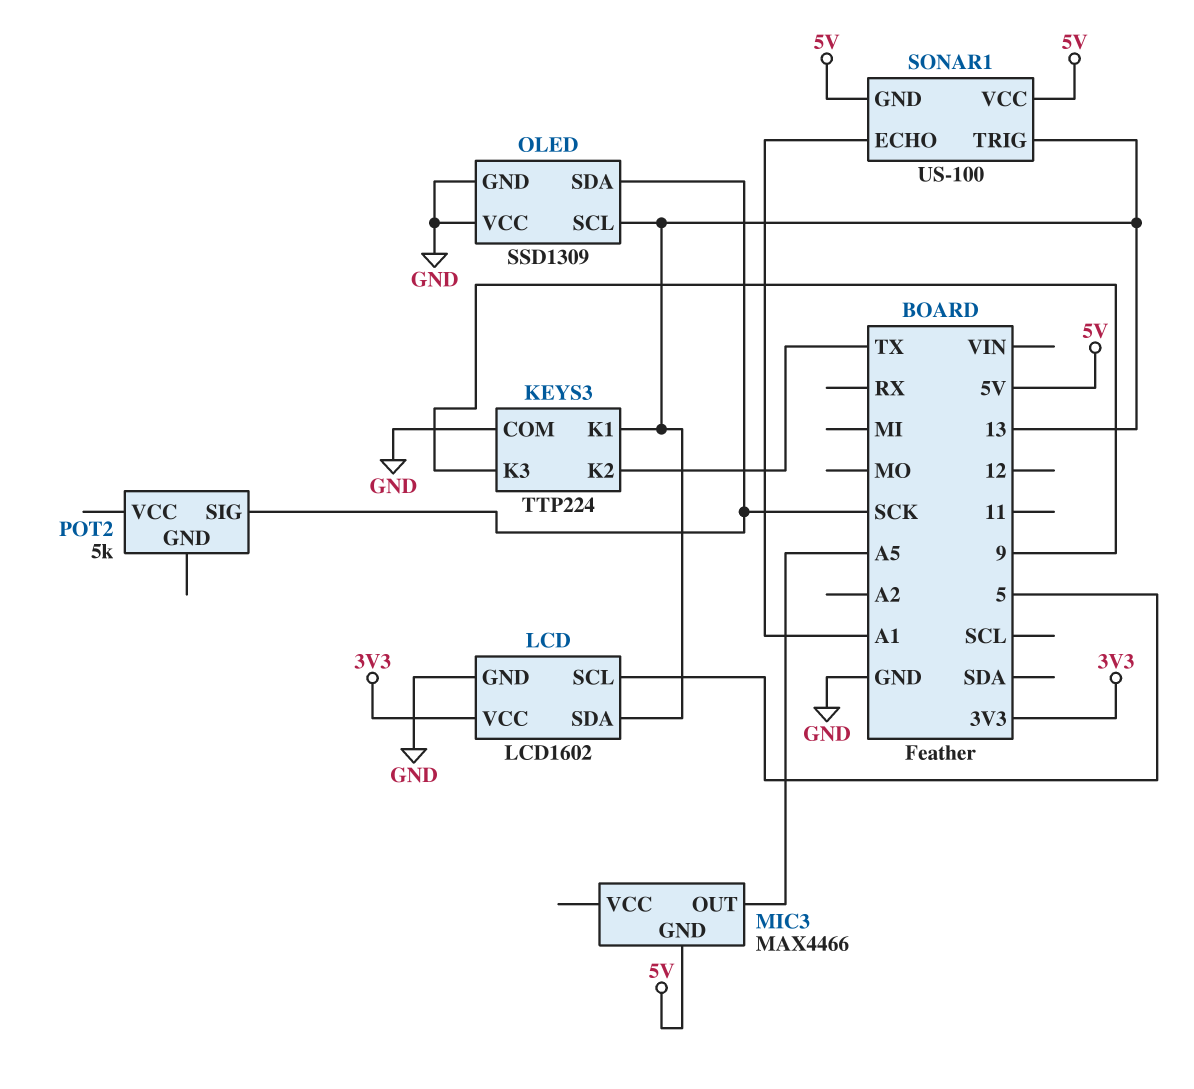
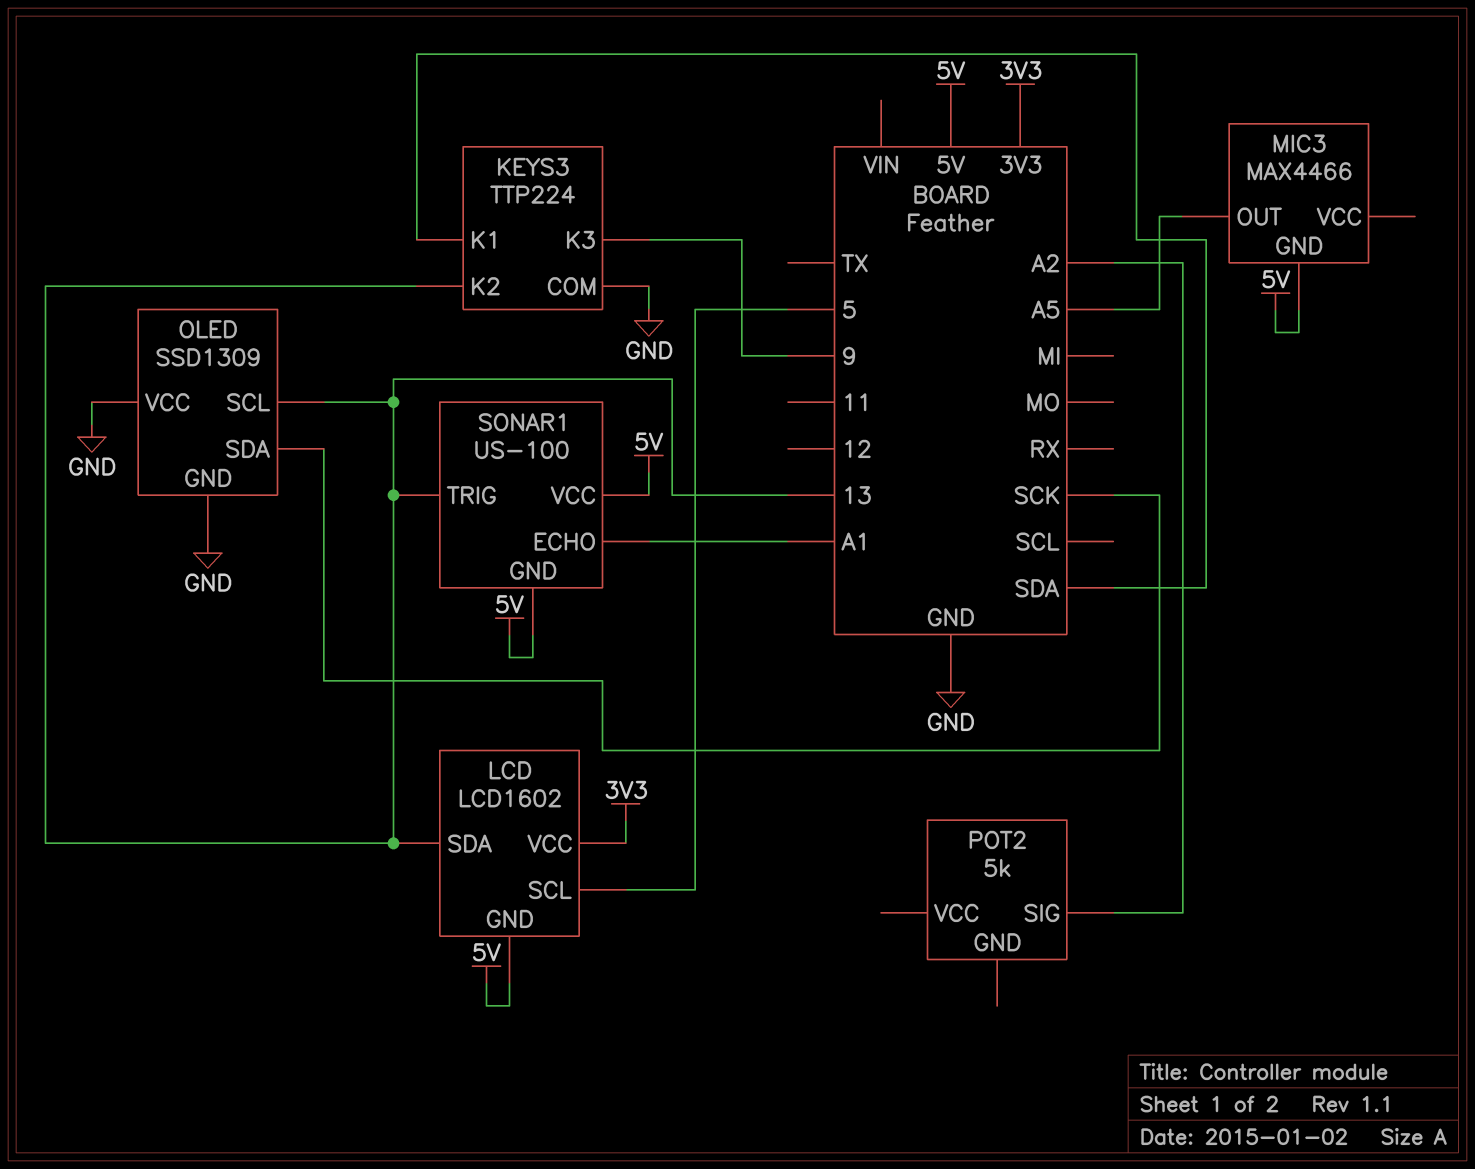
KEYS3 pin K1: 13 -> SDA
KEYS3 pin K2: TX -> 13
LCD pin GND: GND -> 5V
POT2 pin SIG: SCK -> A2

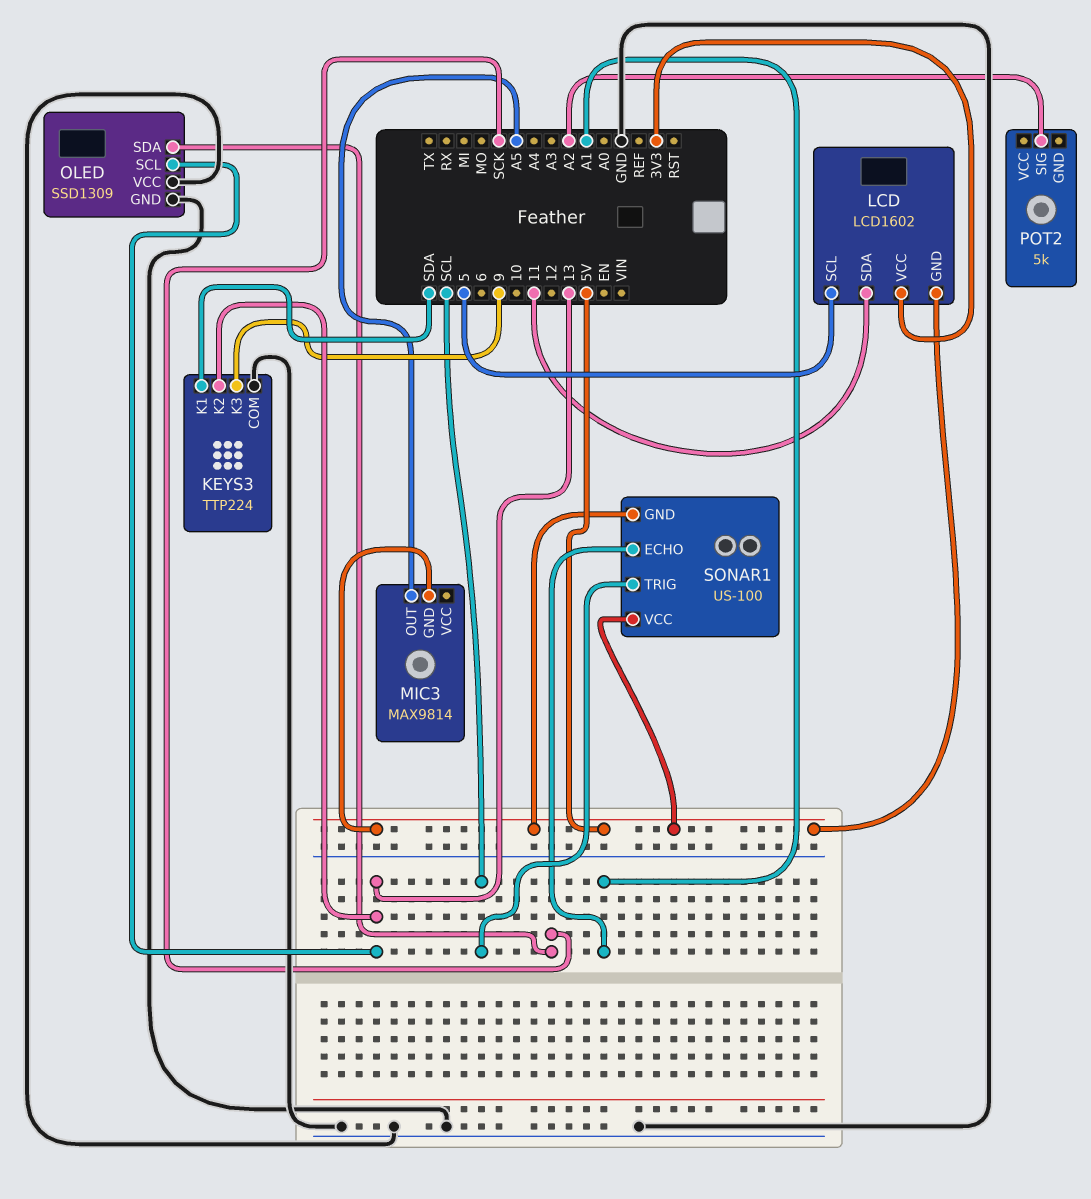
LCD pin SDA: 13 -> 11
MIC3: MAX4466 -> MAX9814
SONAR1 pin TRIG: 13 -> SCL

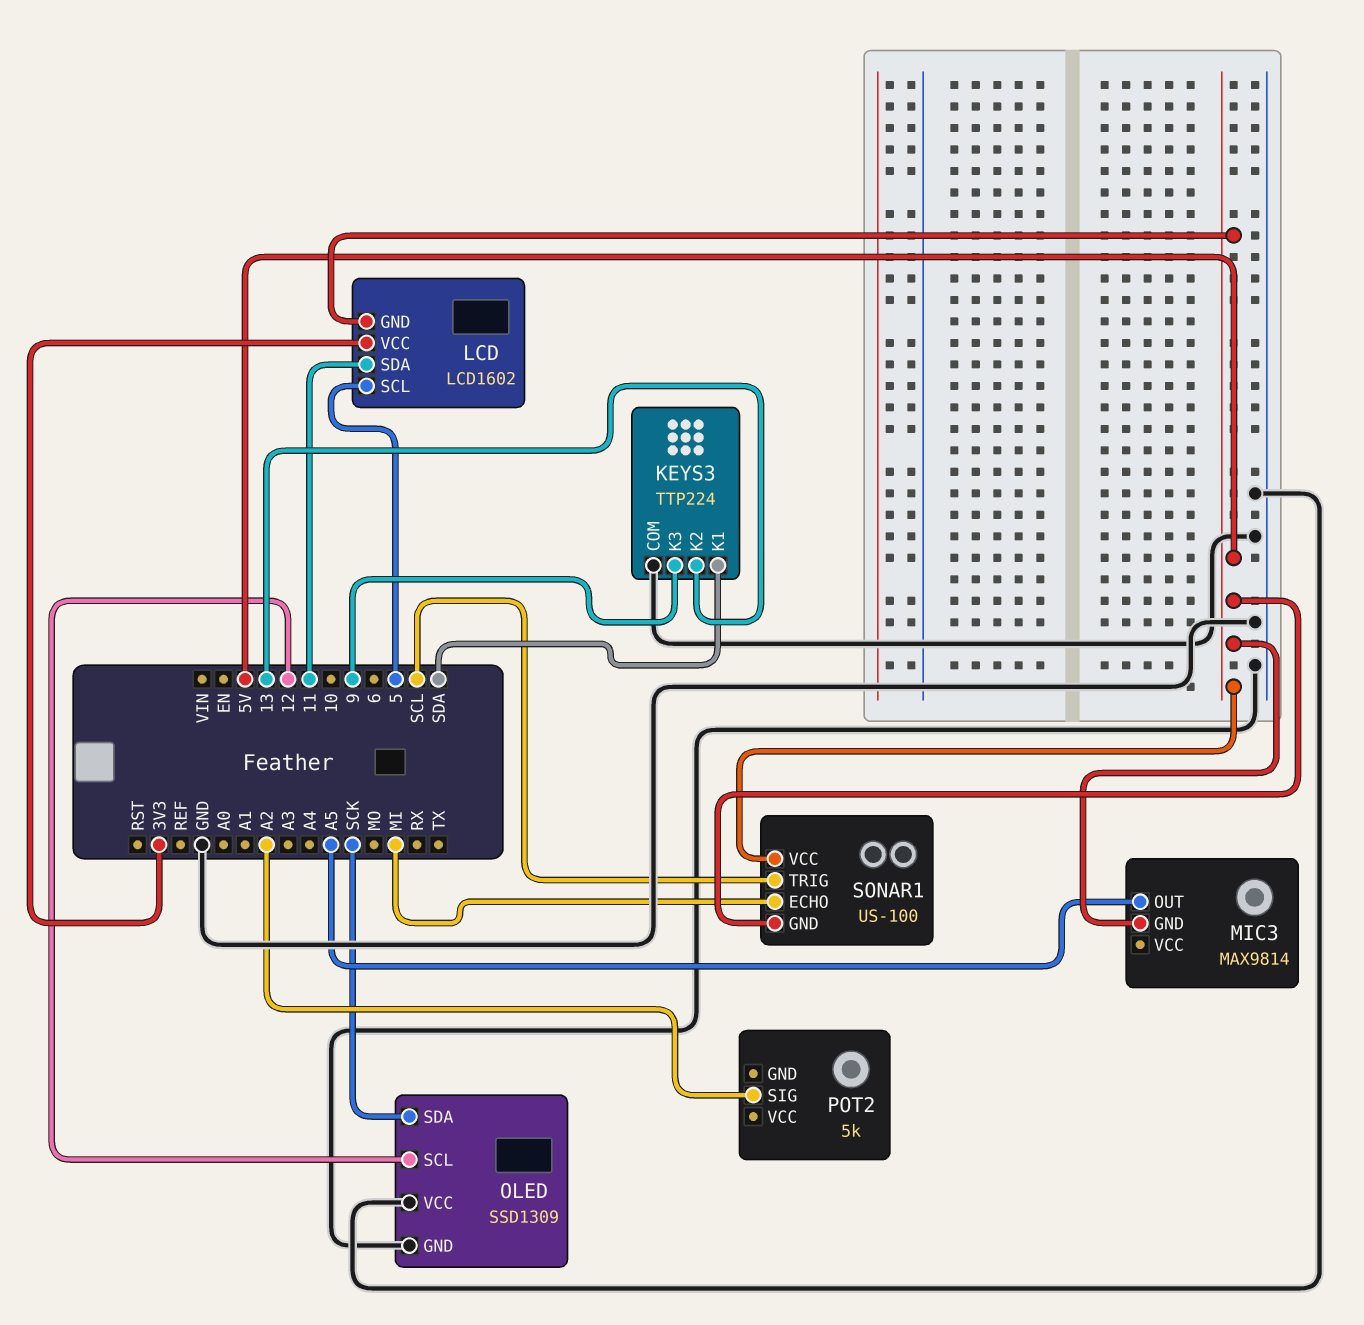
OLED pin SCL: 13 -> 12
SONAR1 pin ECHO: A1 -> MI

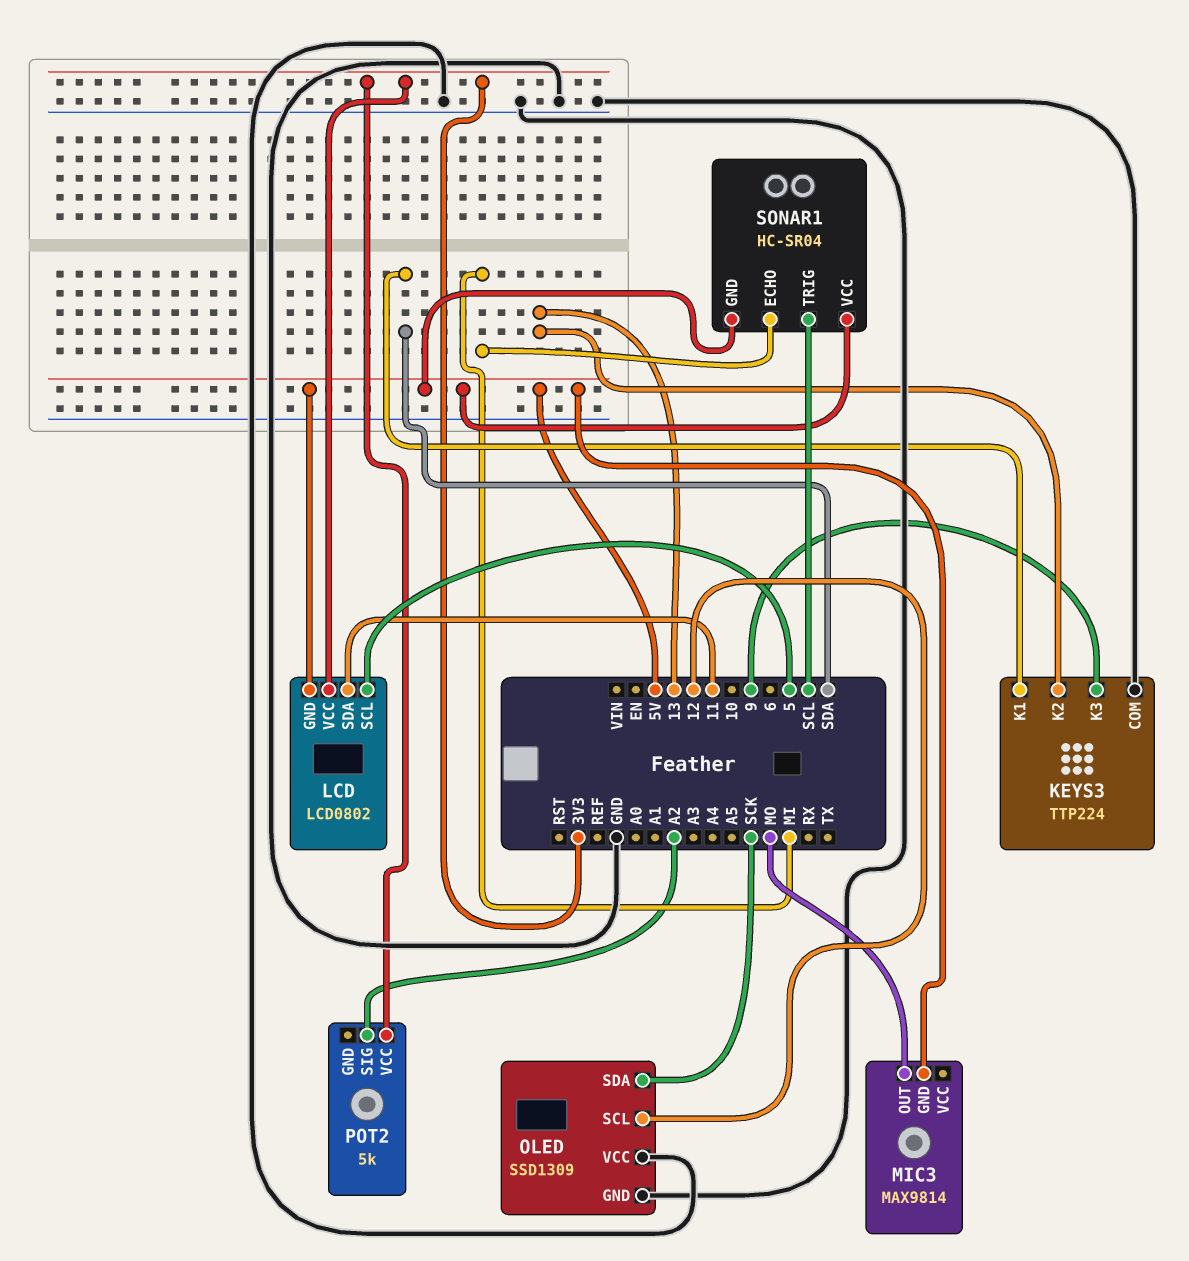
LCD: LCD1602 -> LCD0802
MIC3 pin OUT: A5 -> MO
POT2 pin VCC: none -> 3V3
SONAR1: US-100 -> HC-SR04

